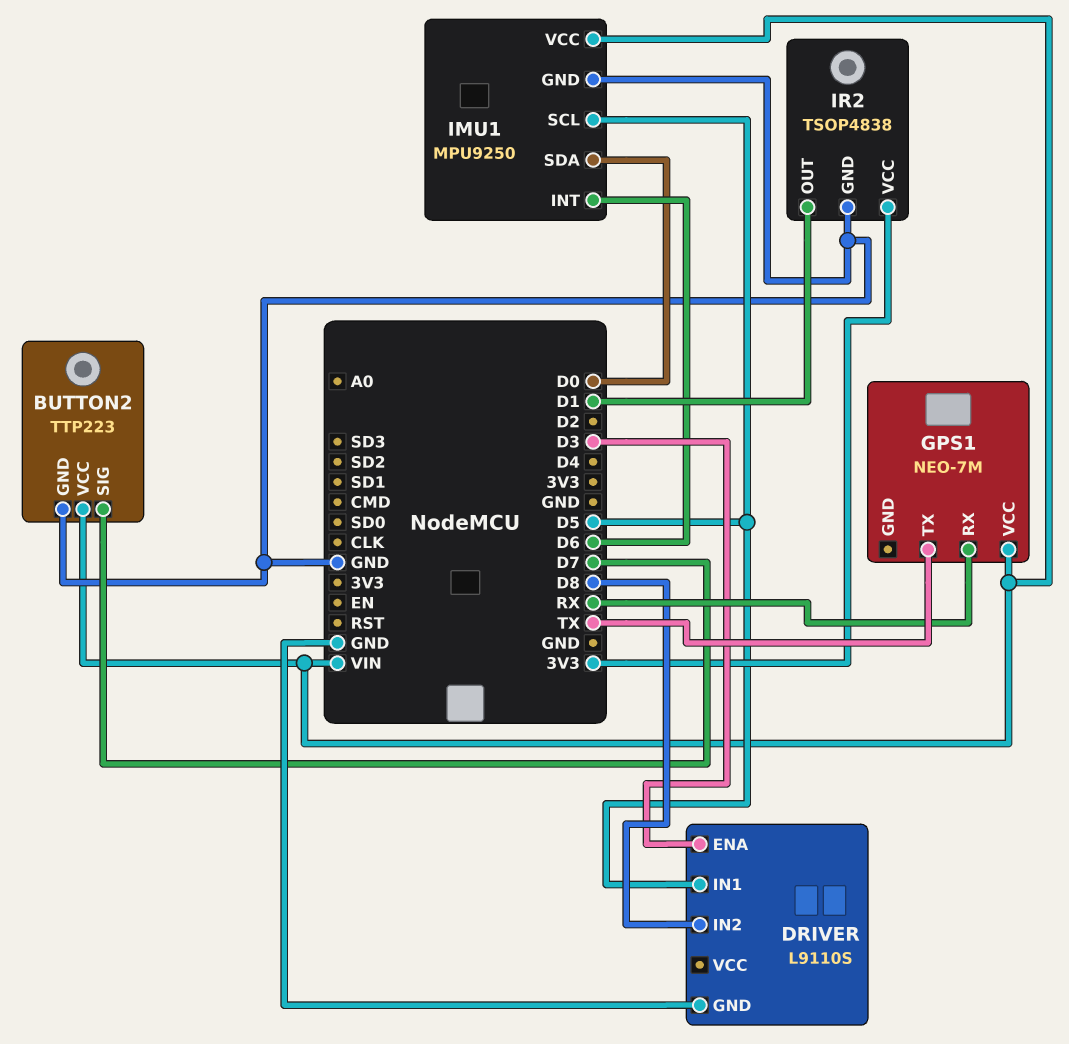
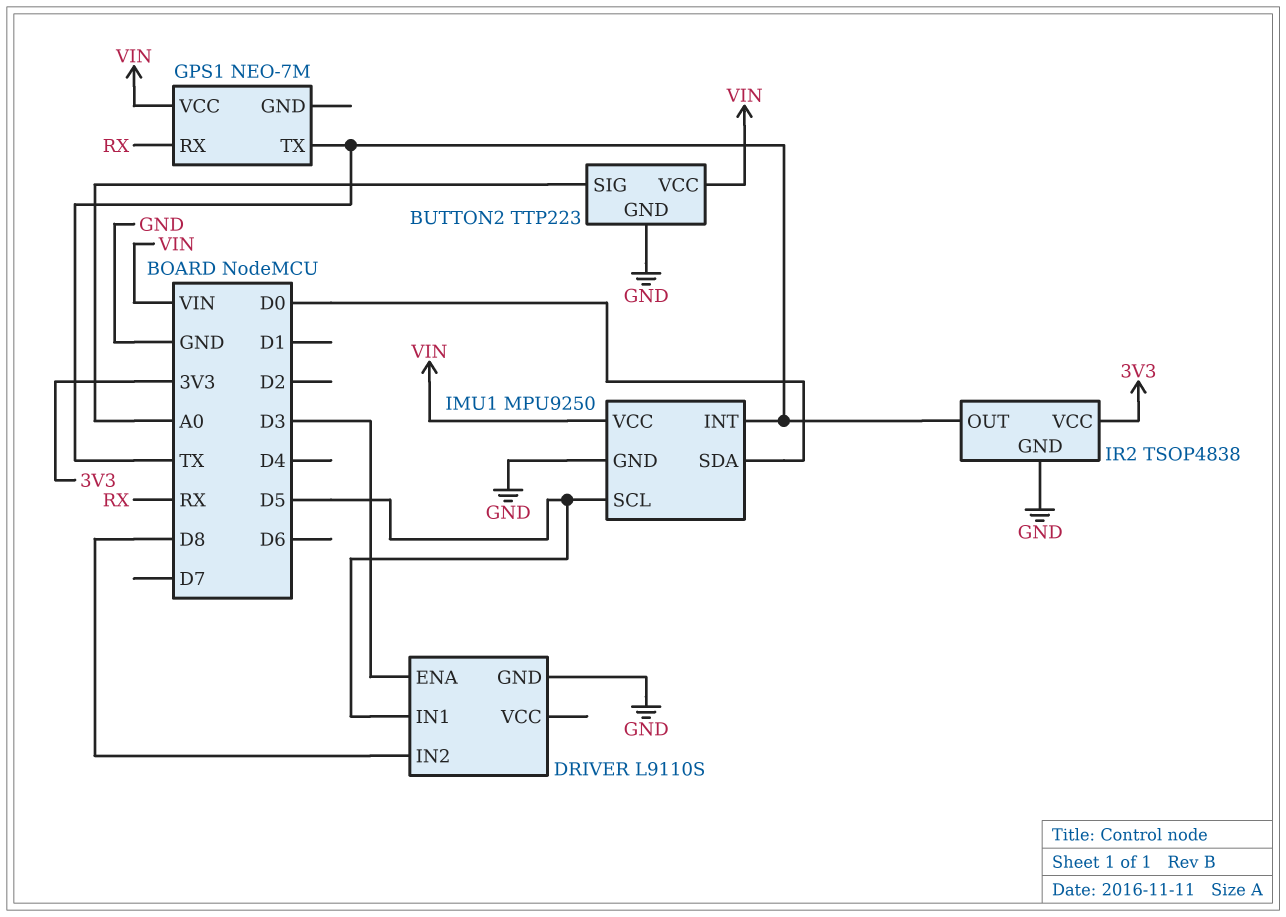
BUTTON2 pin SIG: D7 -> A0
IMU1 pin INT: D6 -> TX
IR2 pin OUT: D1 -> TX

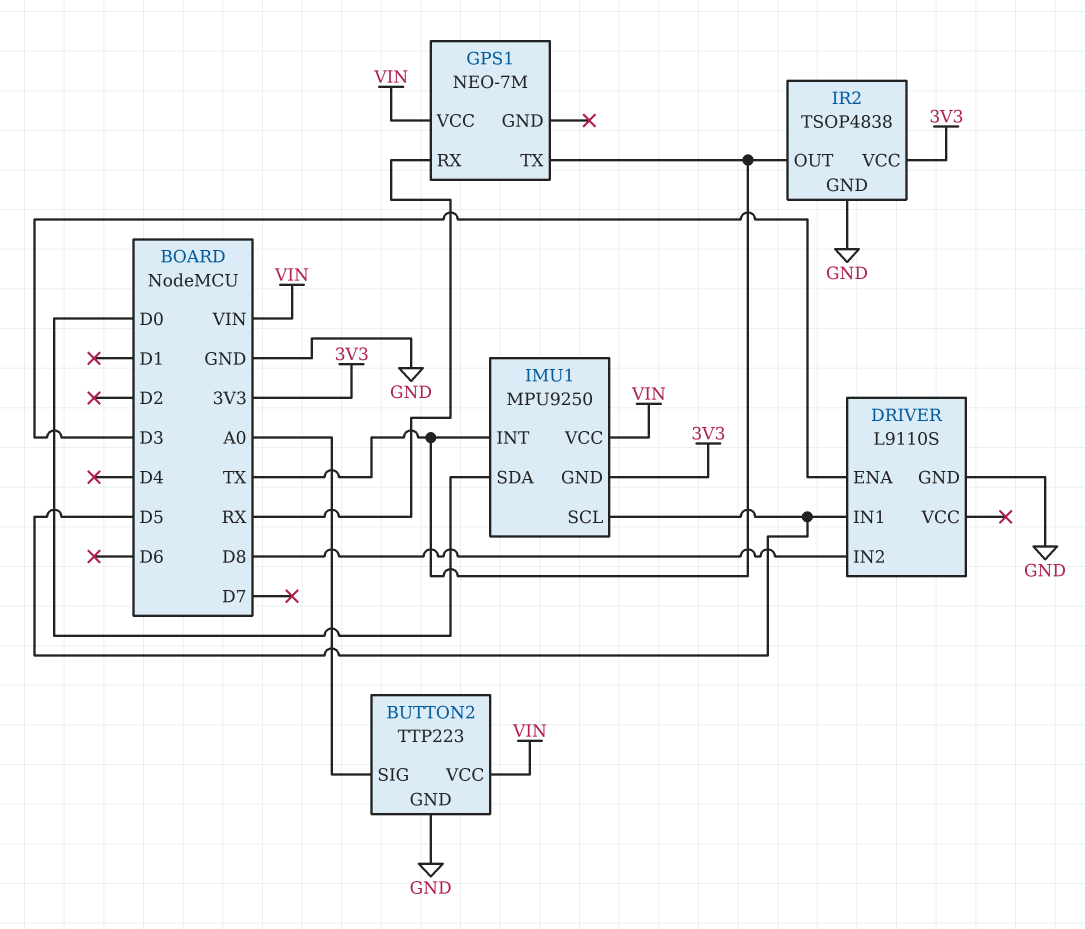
IMU1 pin GND: GND -> 3V3

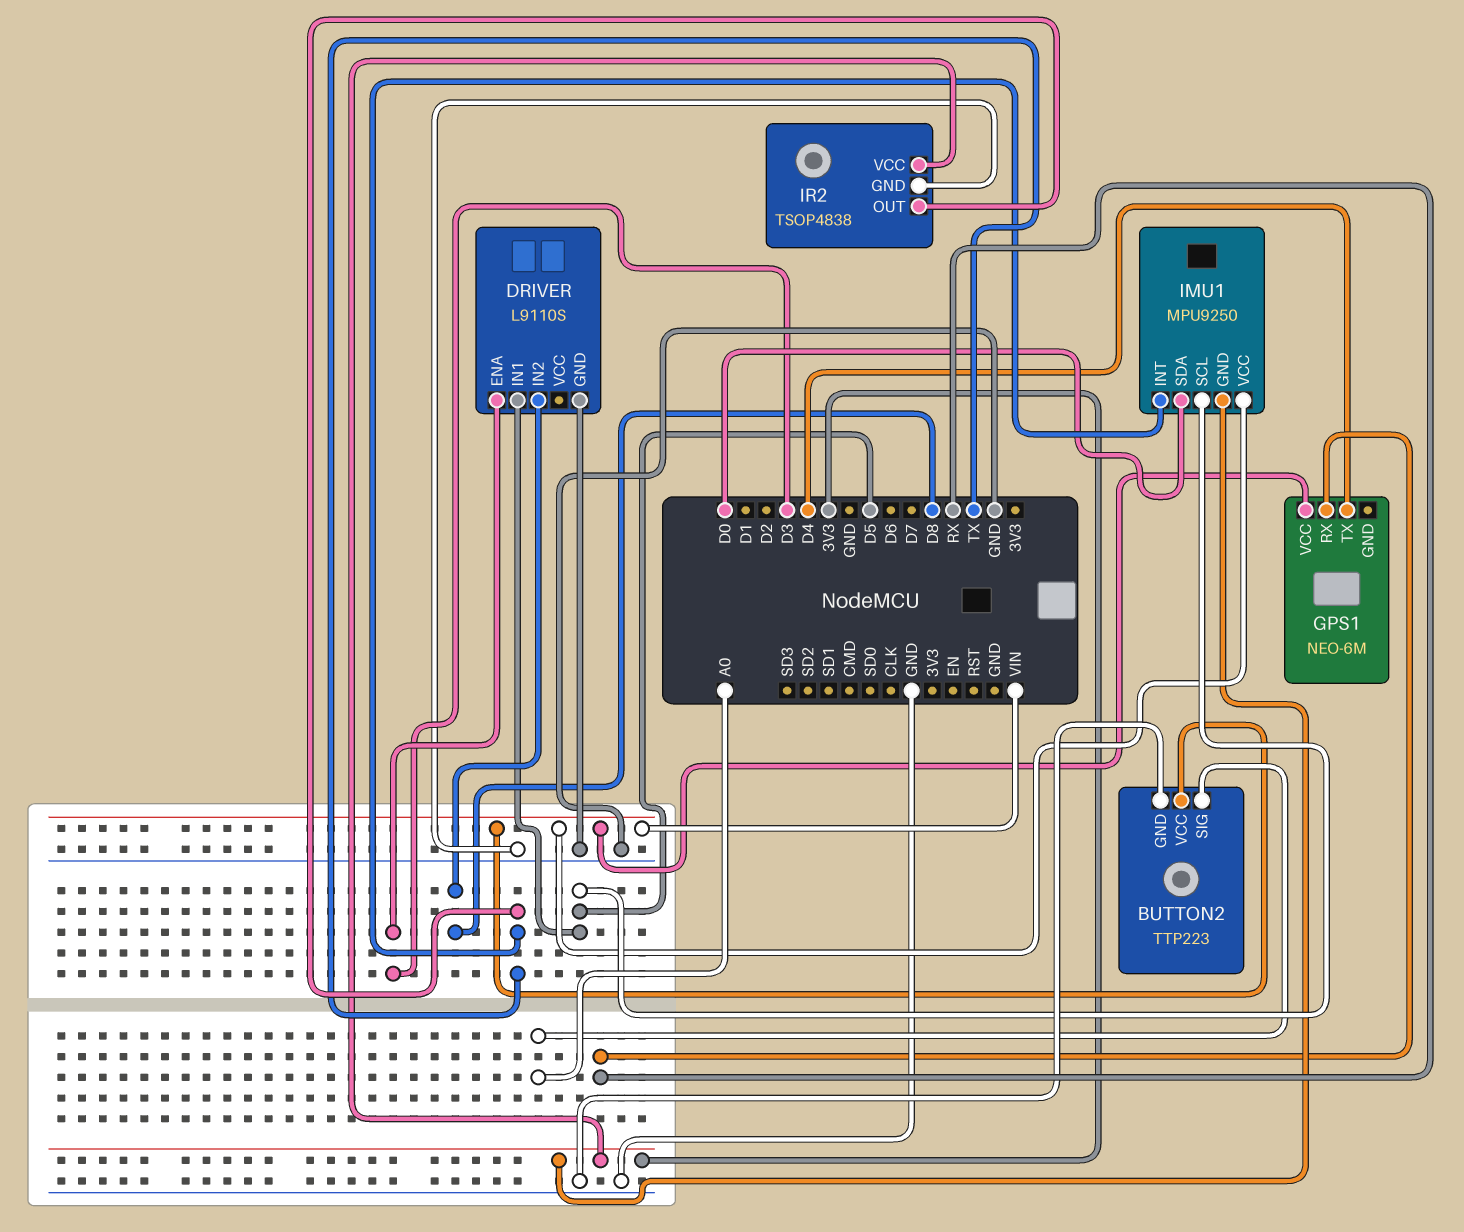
GPS1: NEO-7M -> NEO-6M
GPS1 pin TX: TX -> D4

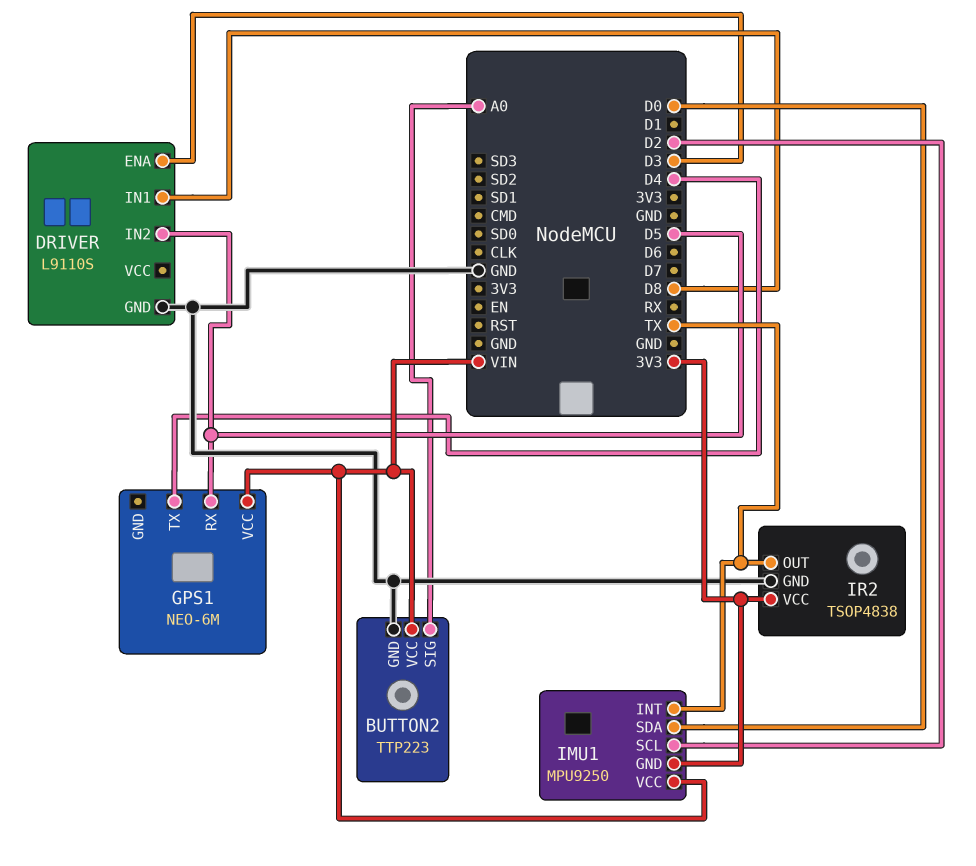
DRIVER pin IN1: D5 -> D8
DRIVER pin IN2: D8 -> D5
GPS1 pin RX: RX -> D5
IMU1 pin SCL: D5 -> D2

